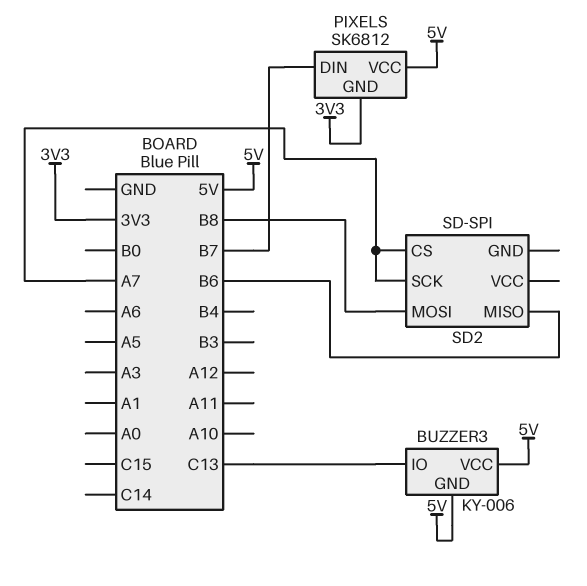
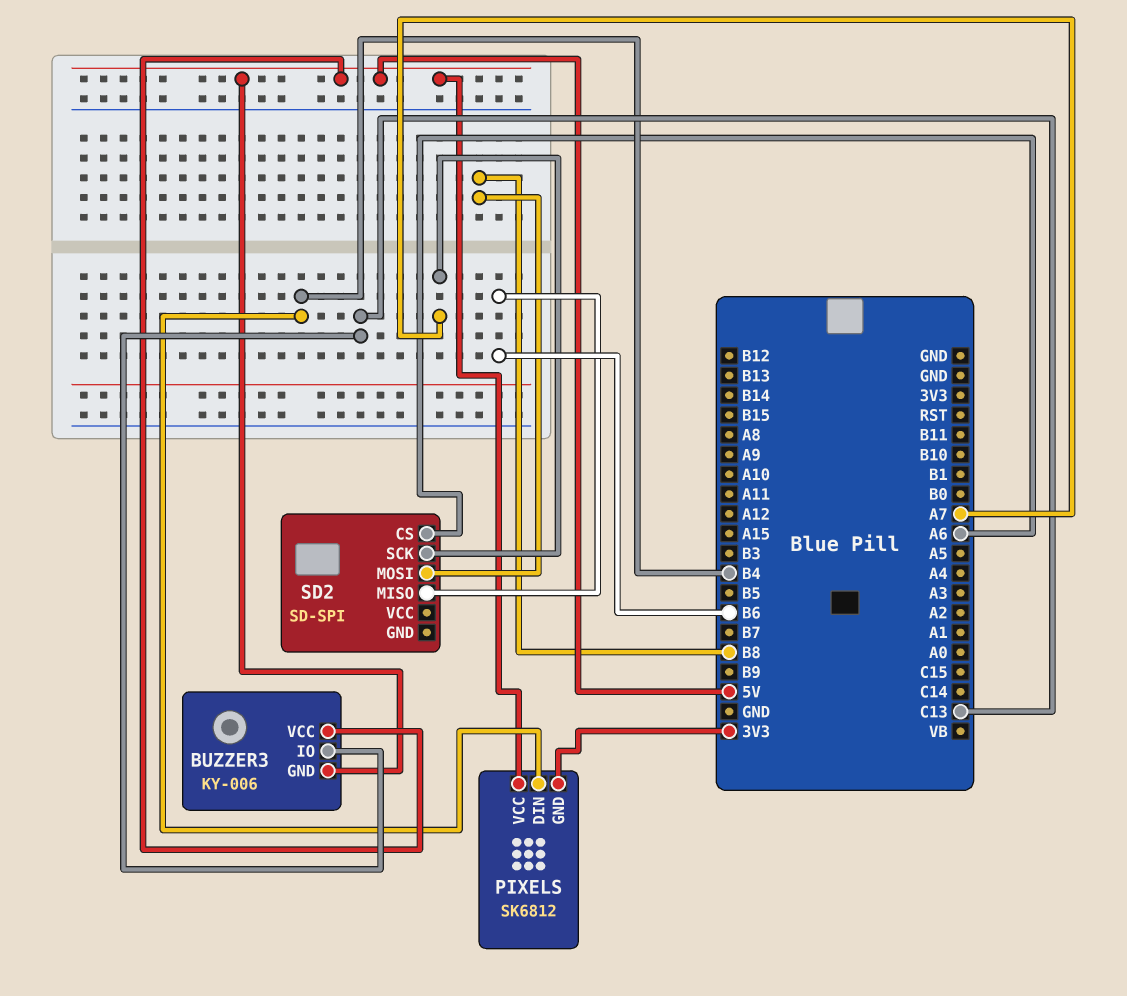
PIXELS pin DIN: B7 -> B4
SD2 pin CS: A7 -> A6

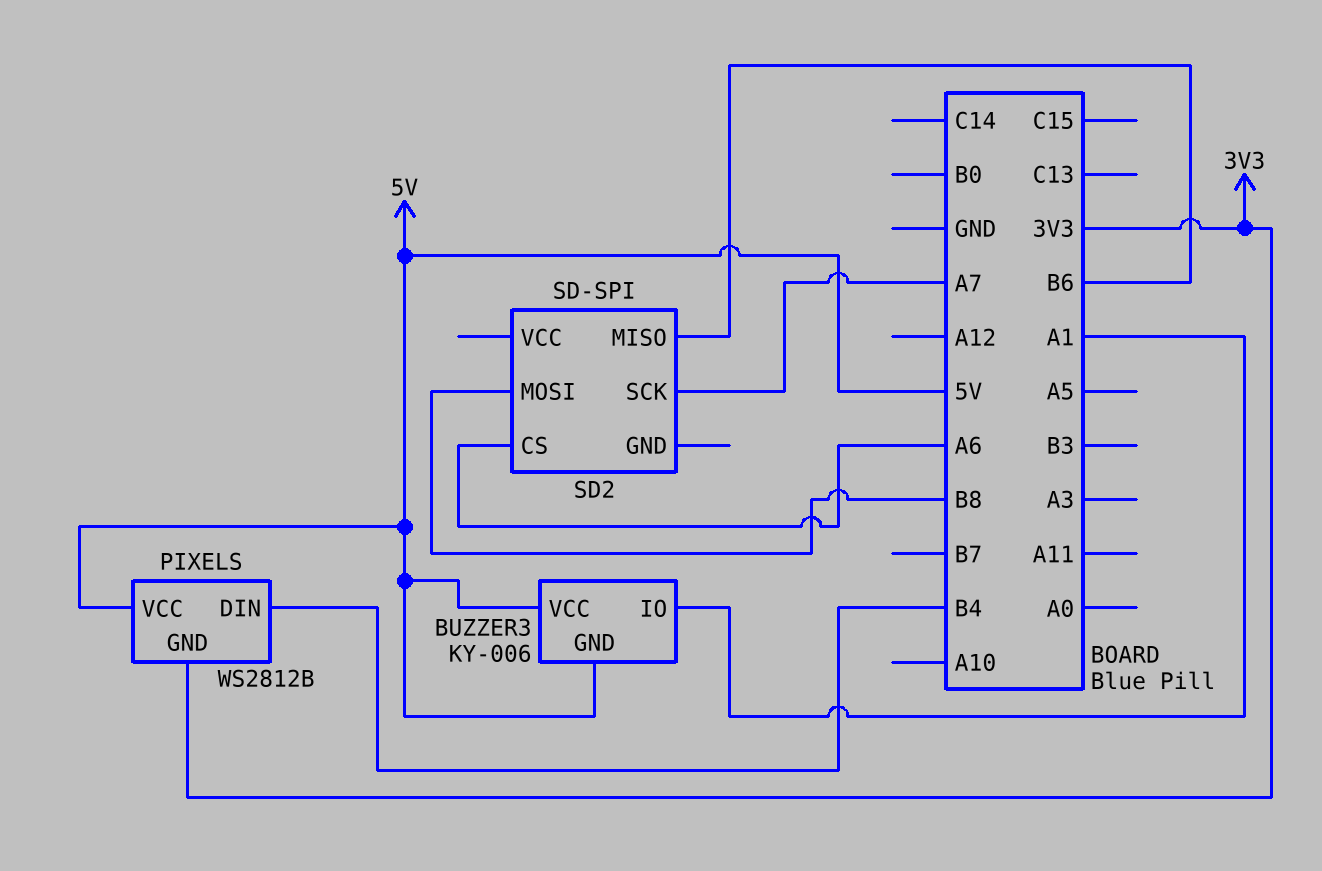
BUZZER3 pin IO: C13 -> A1
PIXELS: SK6812 -> WS2812B

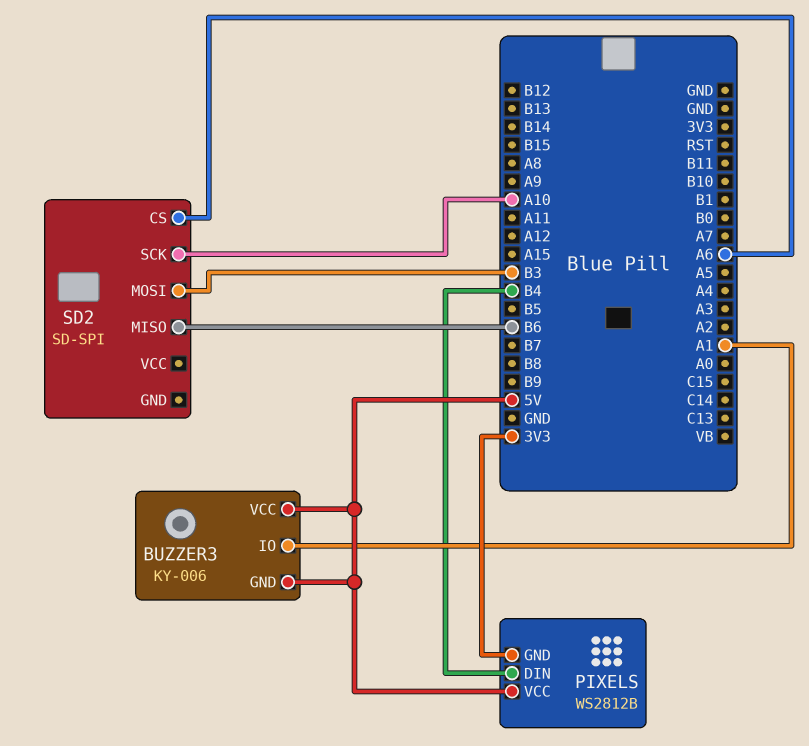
SD2 pin MOSI: B8 -> B3
SD2 pin SCK: A7 -> A10

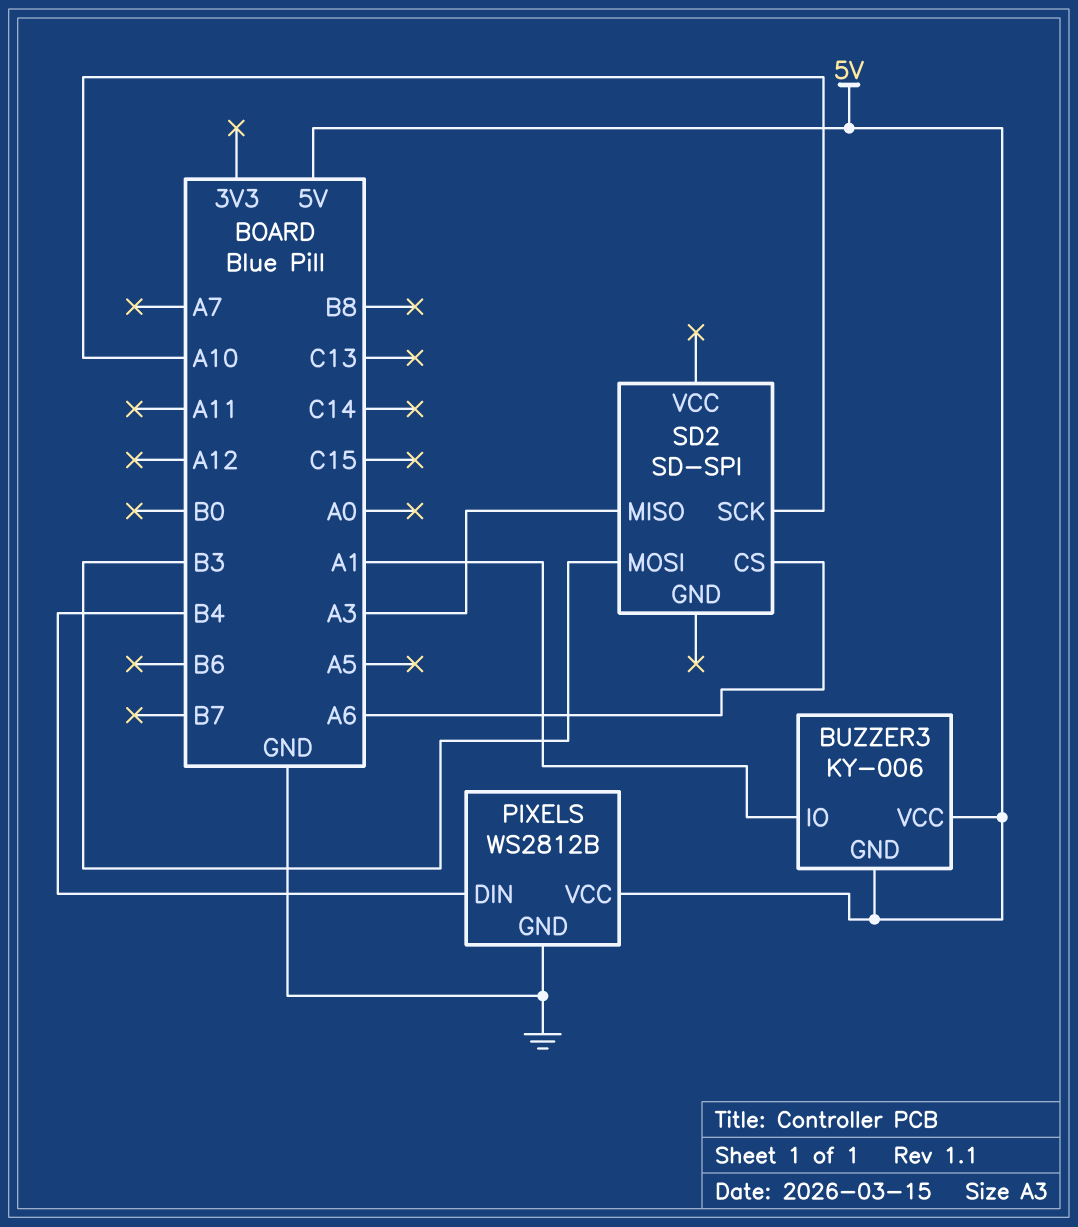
PIXELS pin GND: 3V3 -> GND
SD2 pin MISO: B6 -> A3

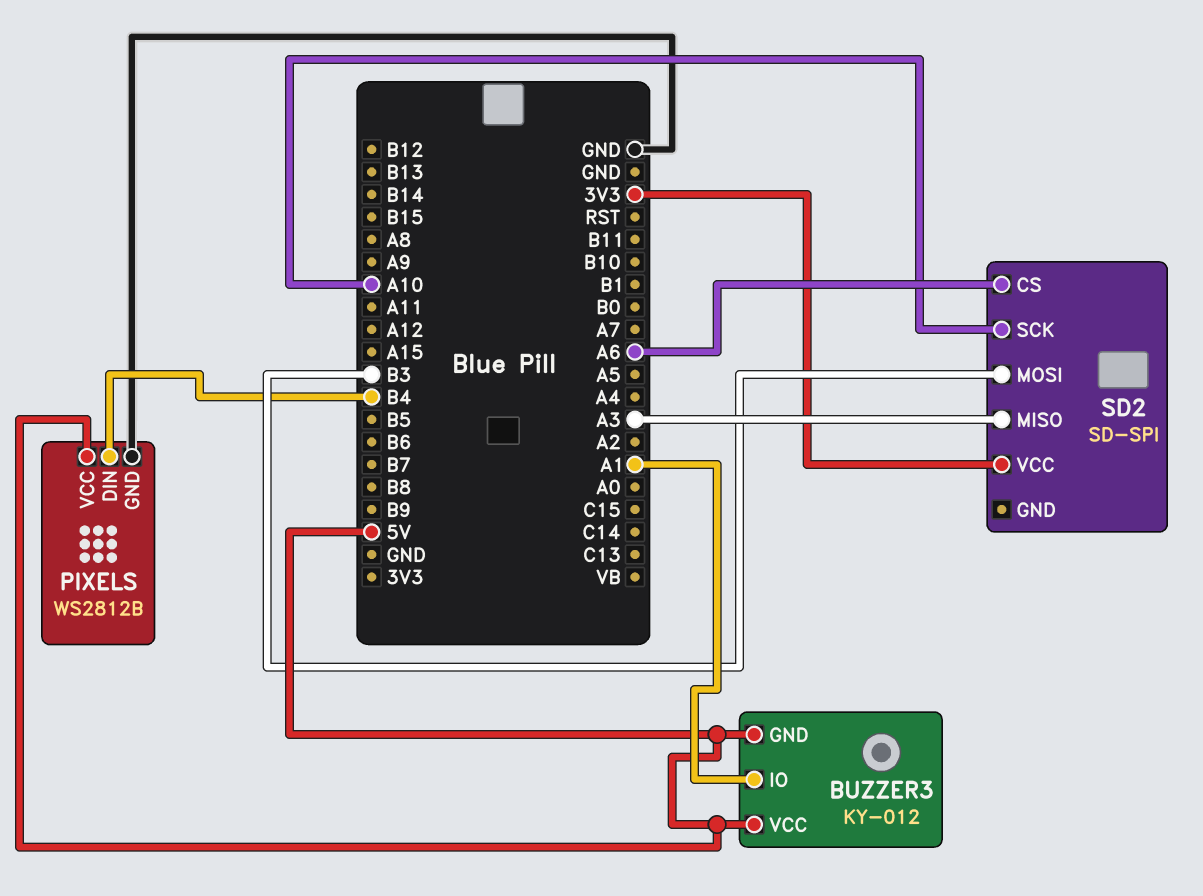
BUZZER3: KY-006 -> KY-012
SD2 pin VCC: none -> 3V3

